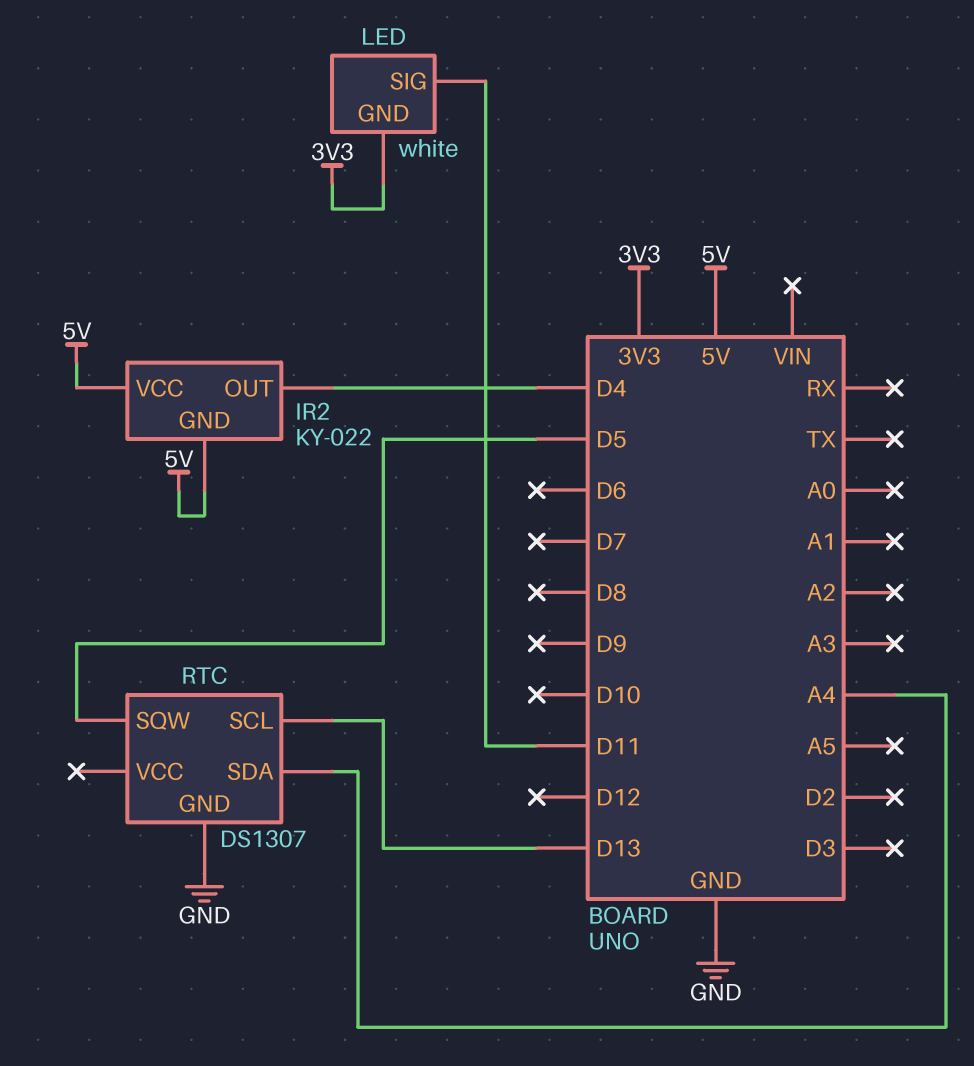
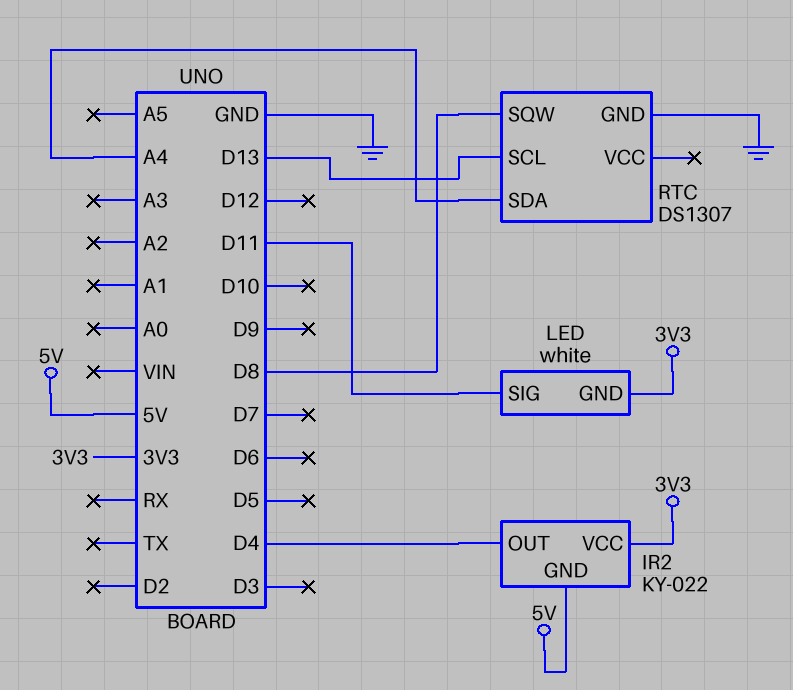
IR2 pin VCC: 5V -> 3V3
RTC pin SQW: D5 -> D8

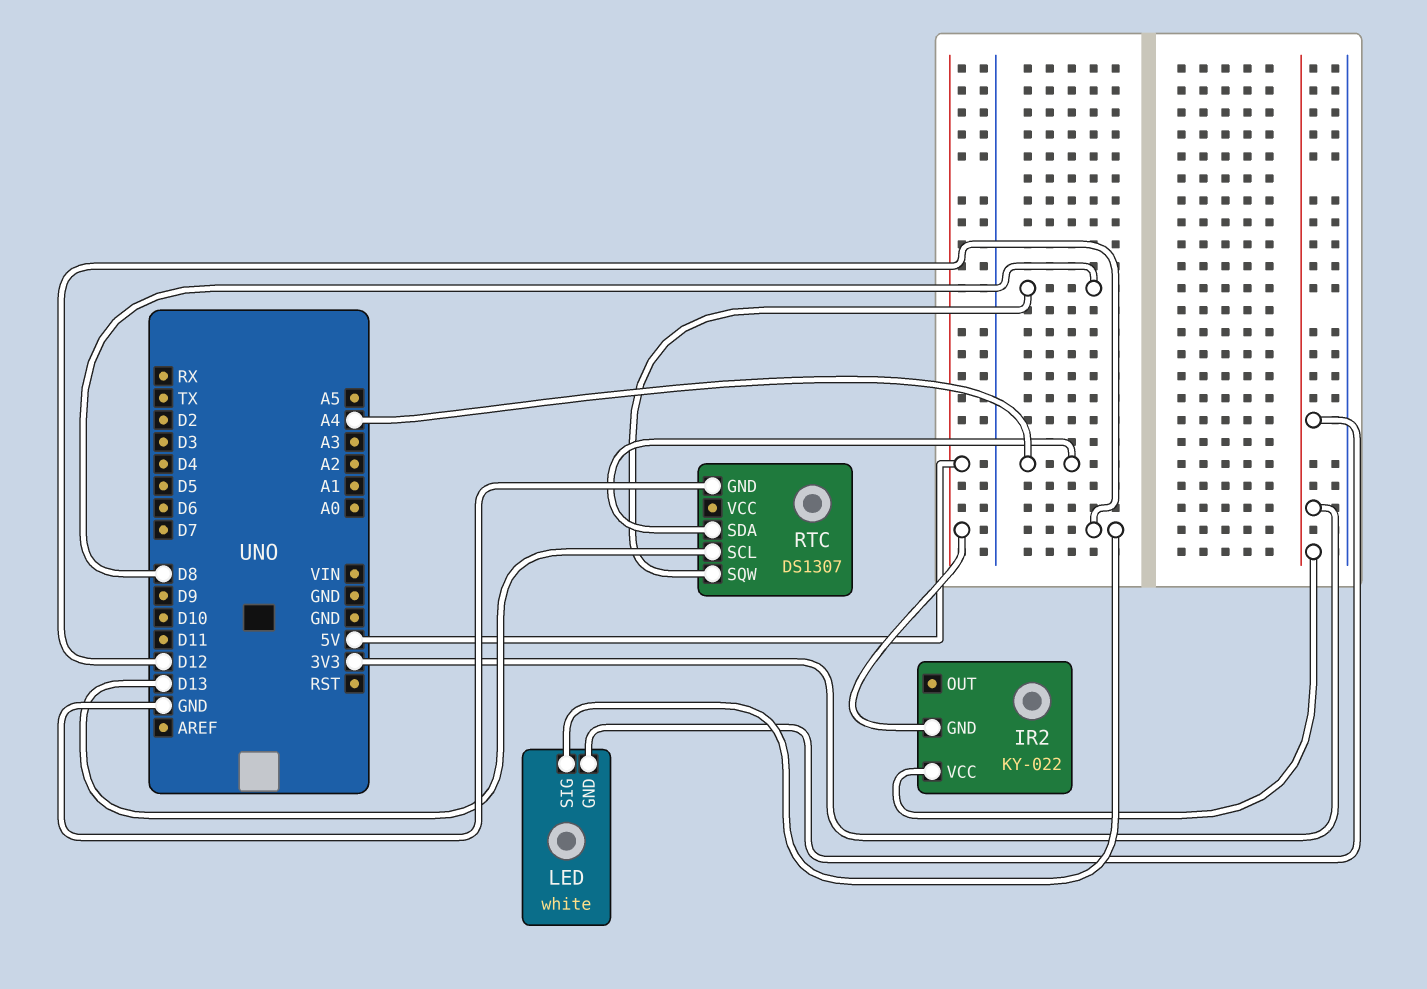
IR2 pin OUT: D4 -> none
LED pin SIG: D11 -> D12

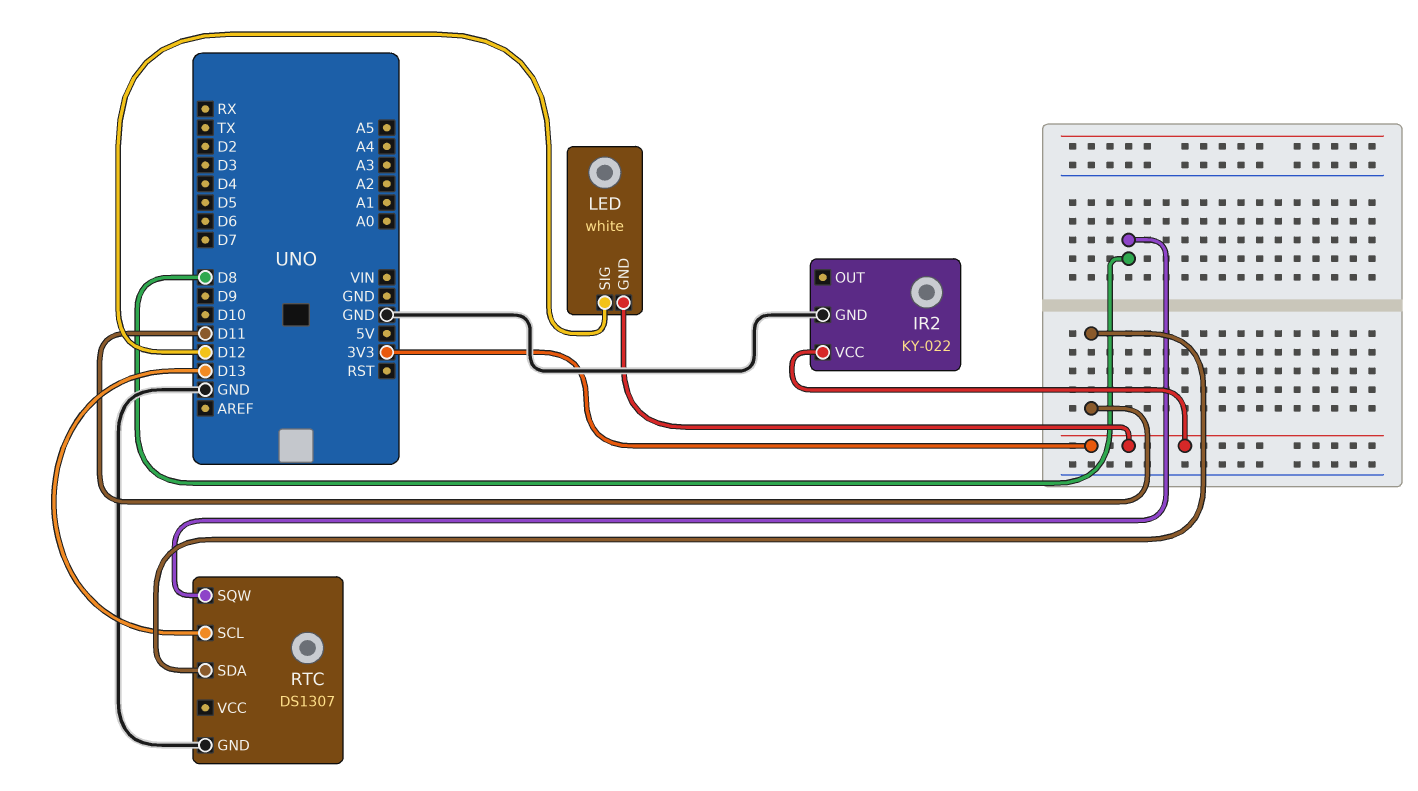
IR2 pin GND: 5V -> GND
RTC pin SDA: A4 -> D11

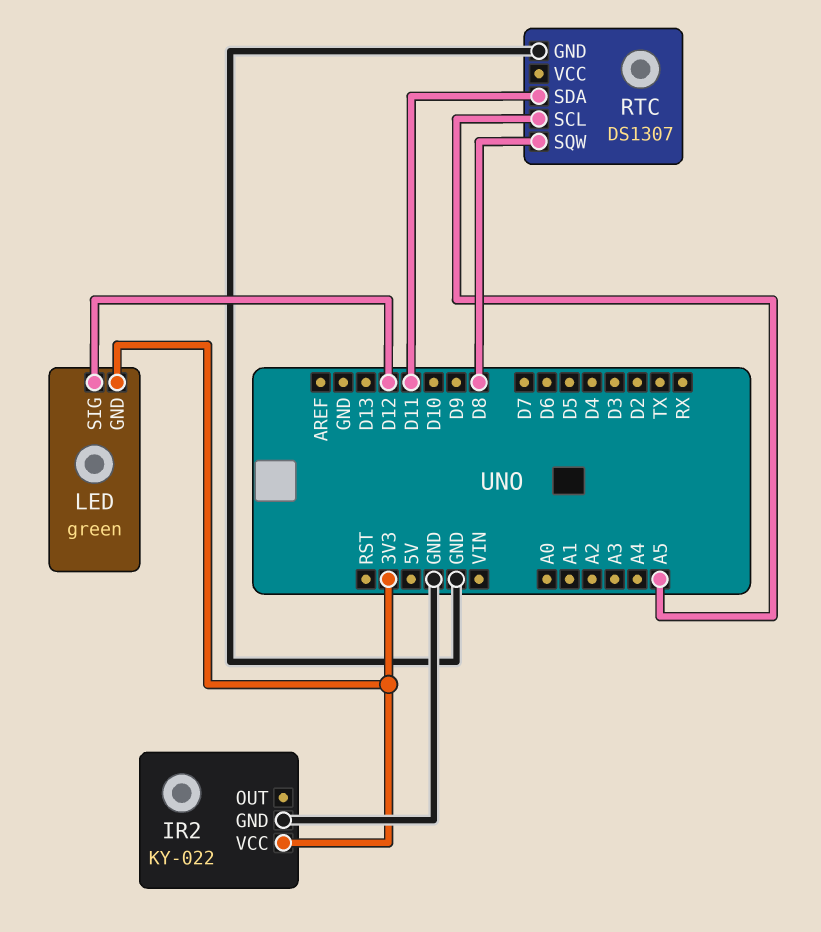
LED: white -> green
RTC pin SCL: D13 -> A5

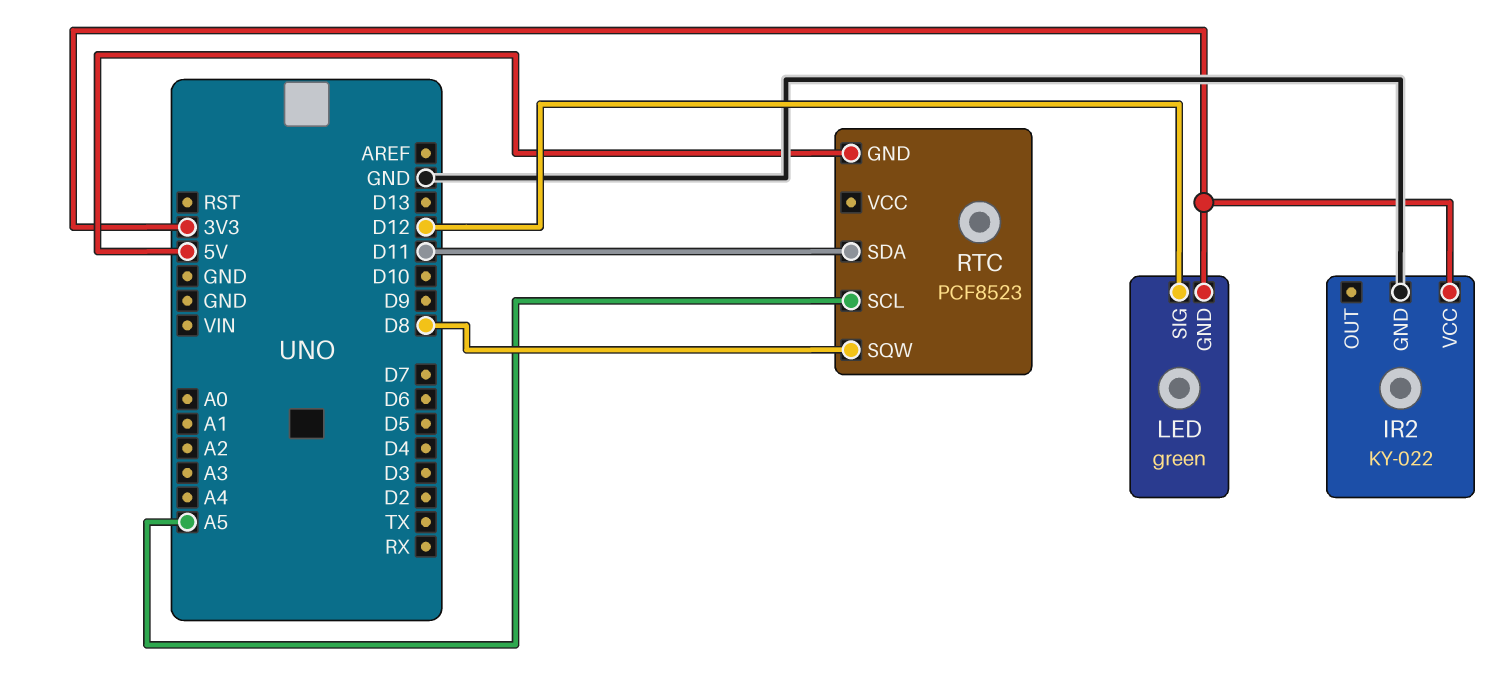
RTC: DS1307 -> PCF8523
RTC pin GND: GND -> 5V

